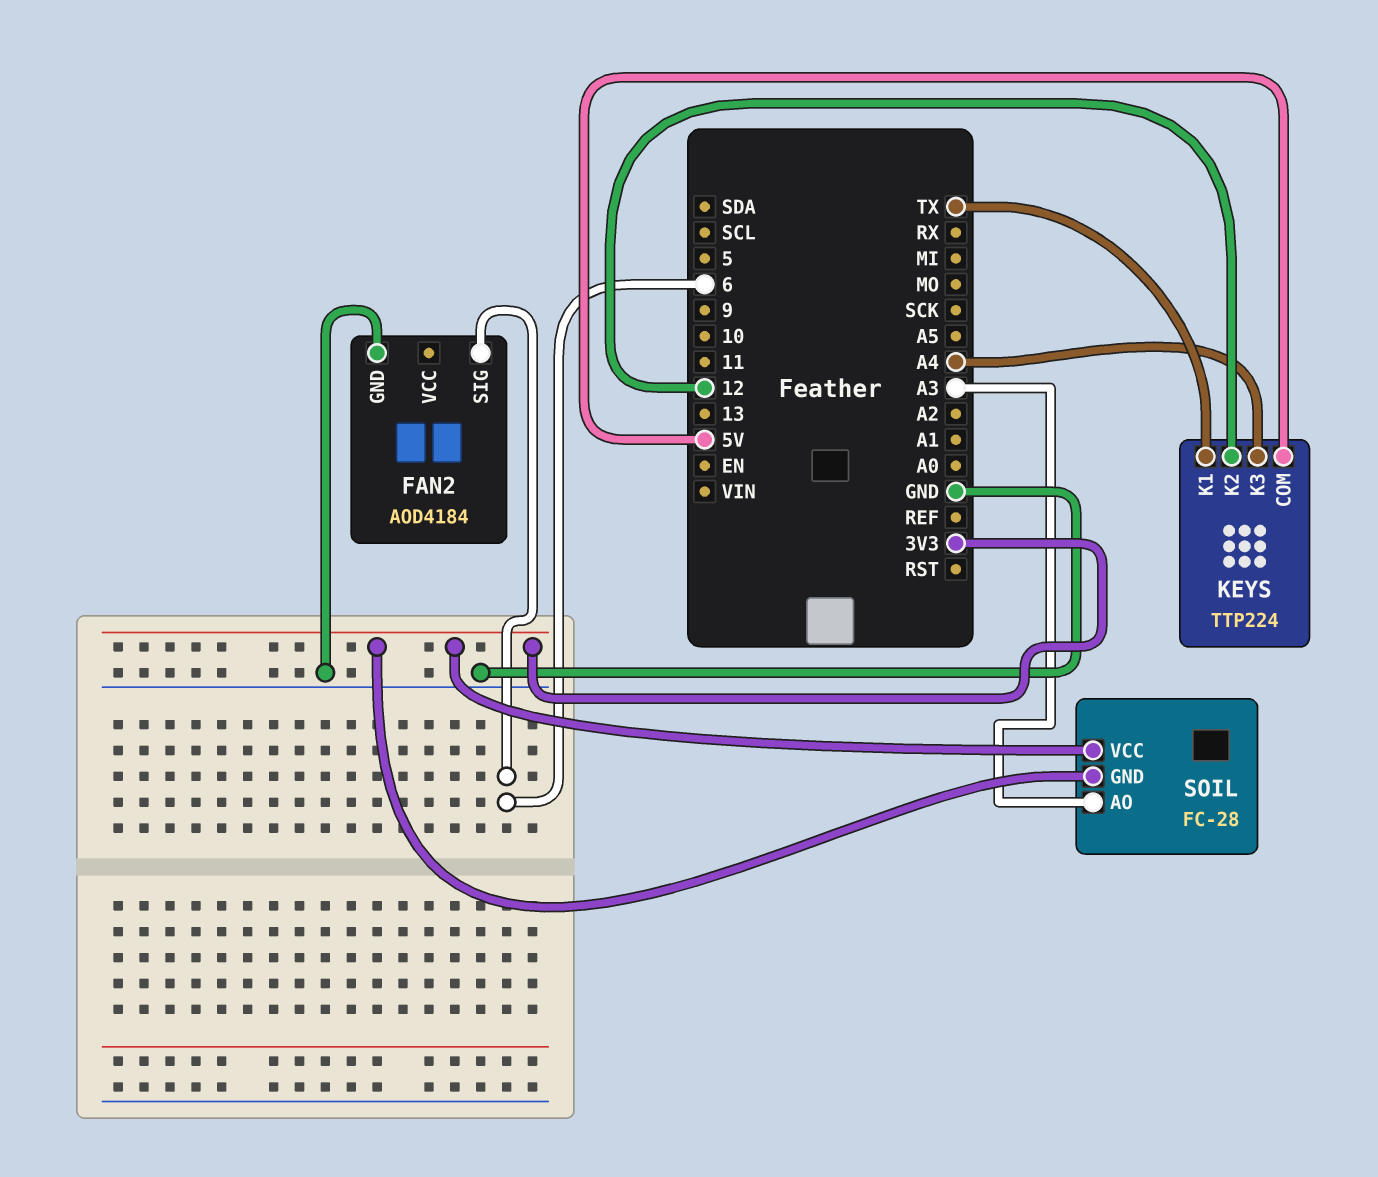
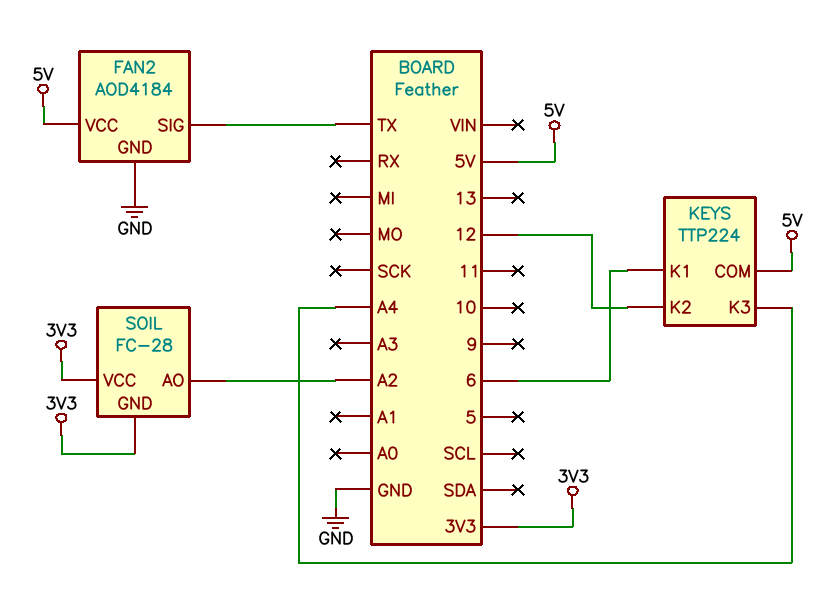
FAN2 pin SIG: 6 -> TX
FAN2 pin VCC: none -> 5V
KEYS pin K1: TX -> 6
SOIL pin AO: A3 -> A2

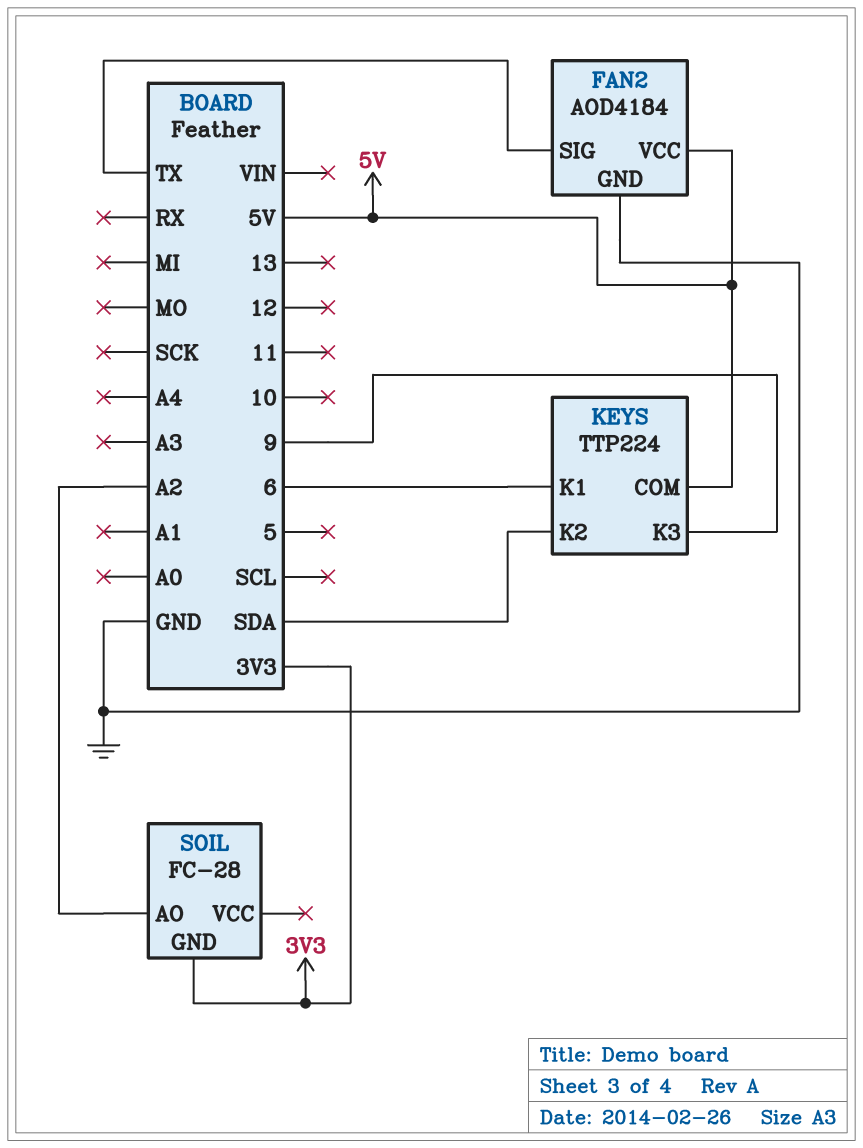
KEYS pin K2: 12 -> SDA
KEYS pin K3: A4 -> 9
SOIL pin VCC: 3V3 -> none

